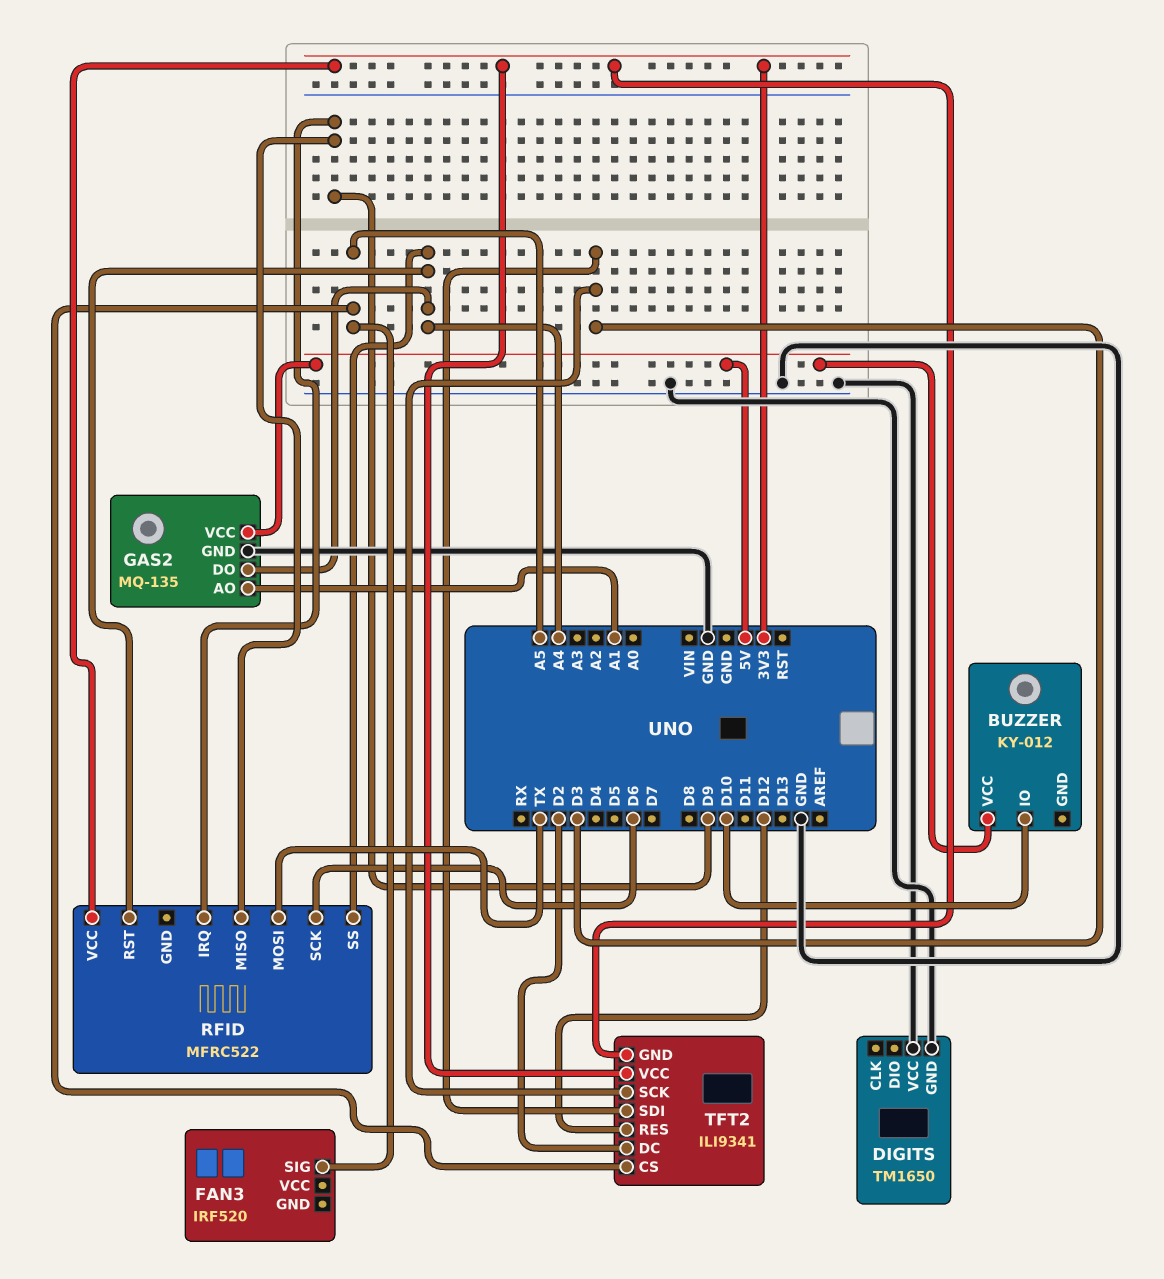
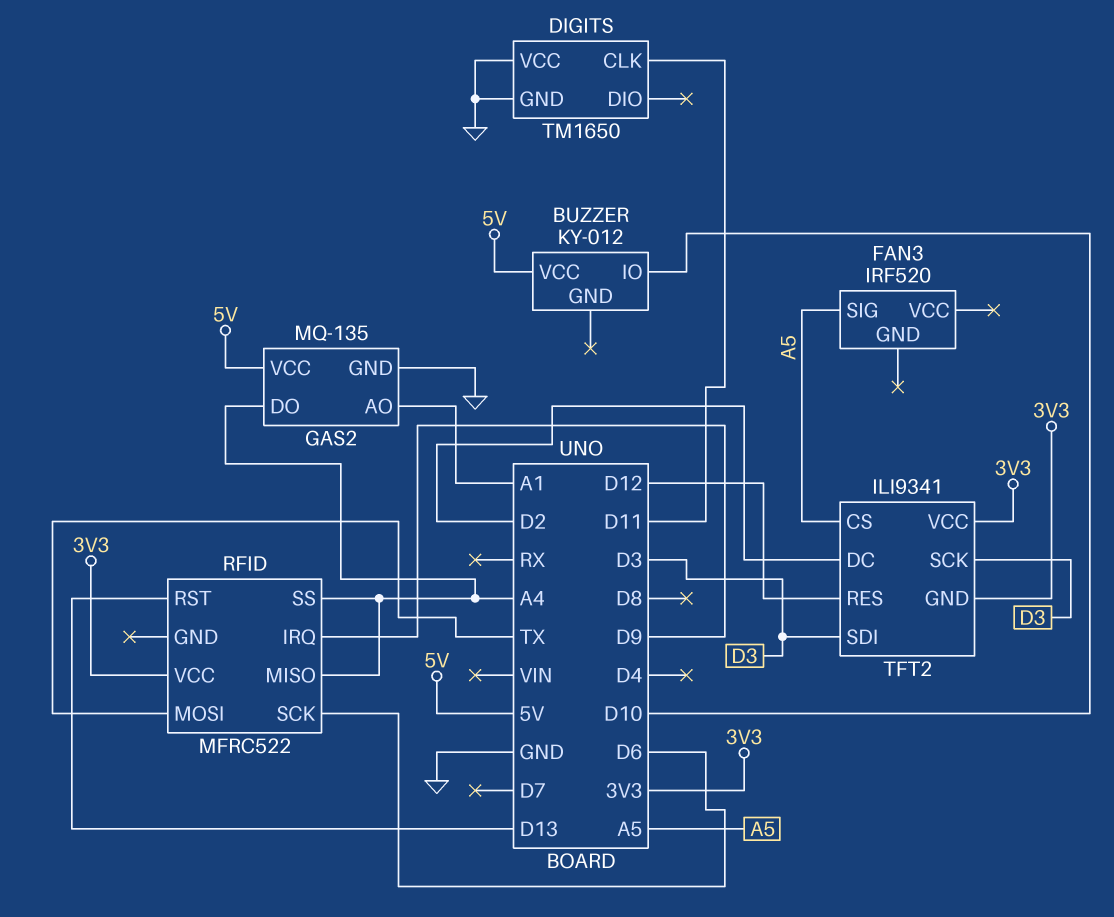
DIGITS pin CLK: none -> D11
RFID pin MISO: D9 -> A4
RFID pin RST: A4 -> D13

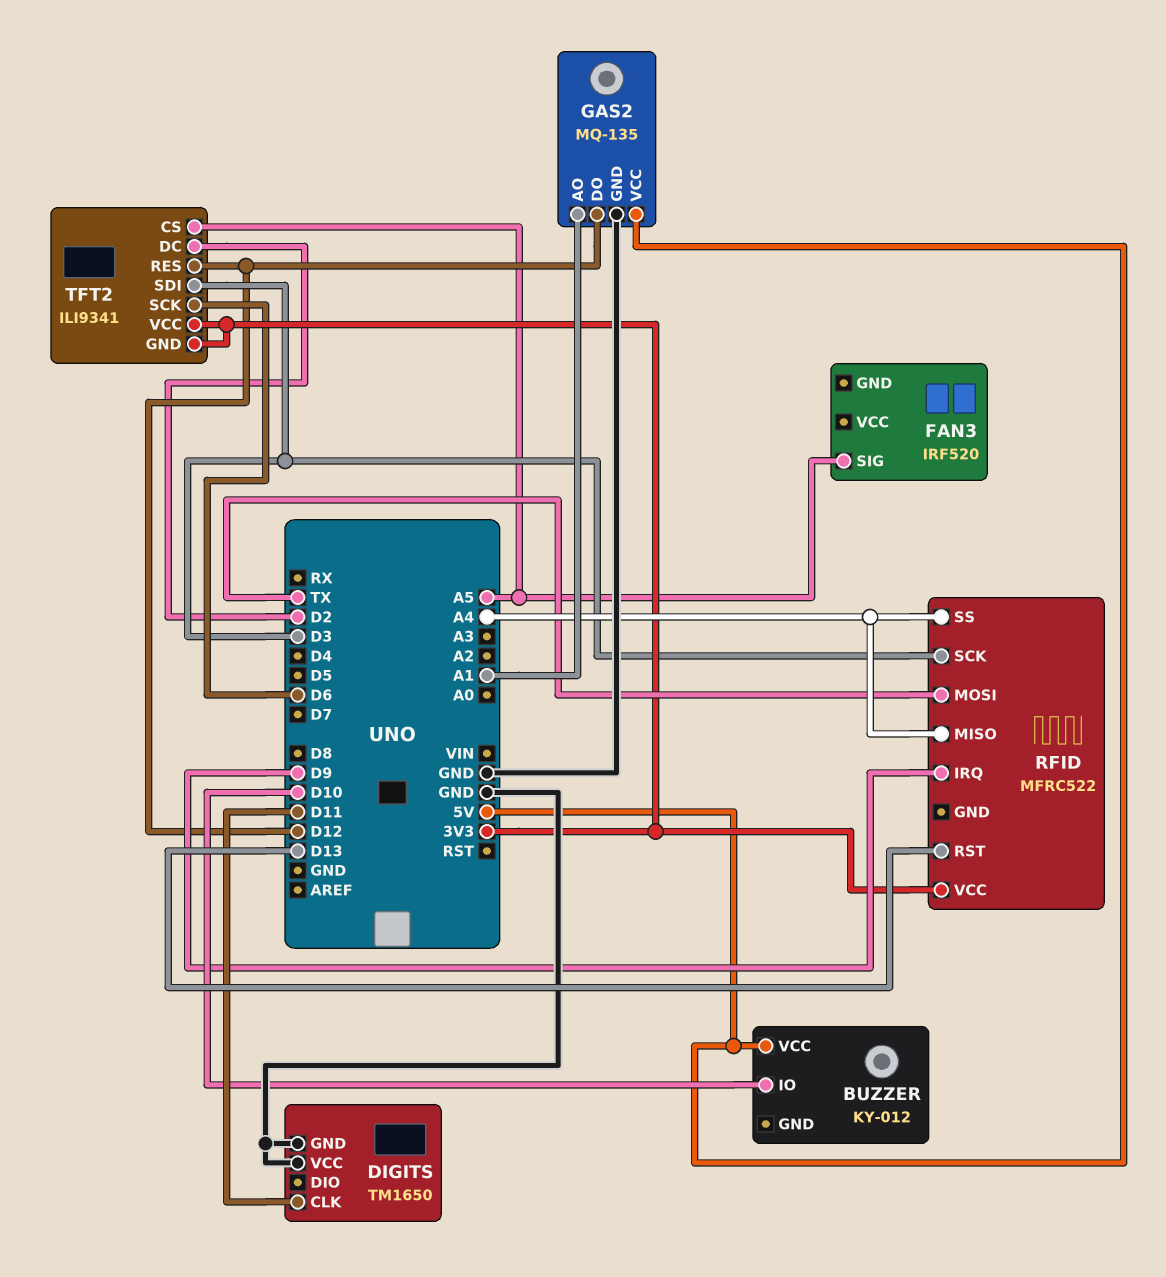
GAS2 pin DO: A4 -> D12
RFID pin SCK: D6 -> D3
TFT2 pin SCK: D3 -> D6

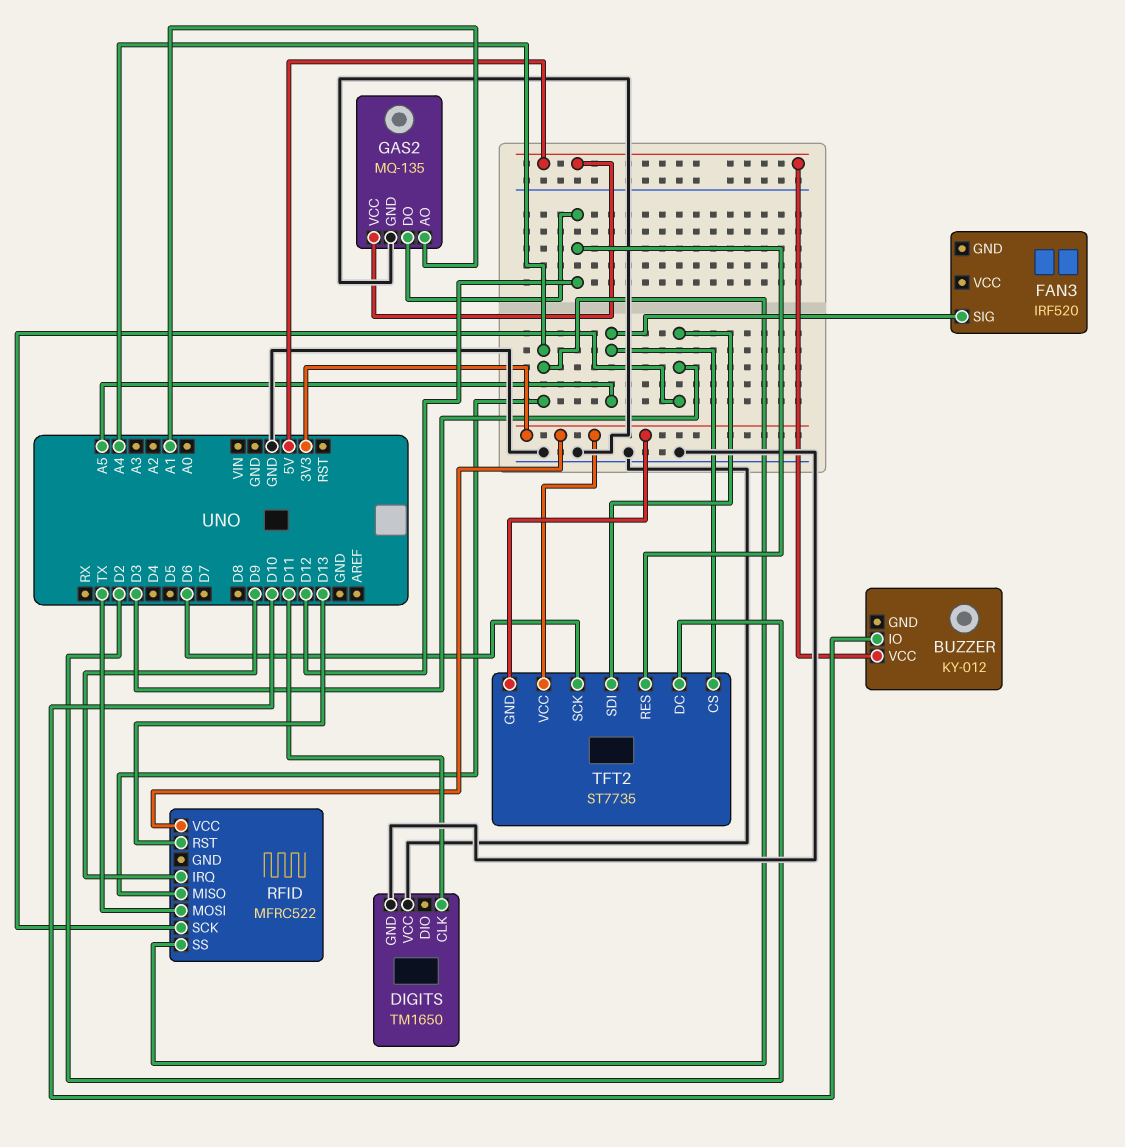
TFT2: ILI9341 -> ST7735

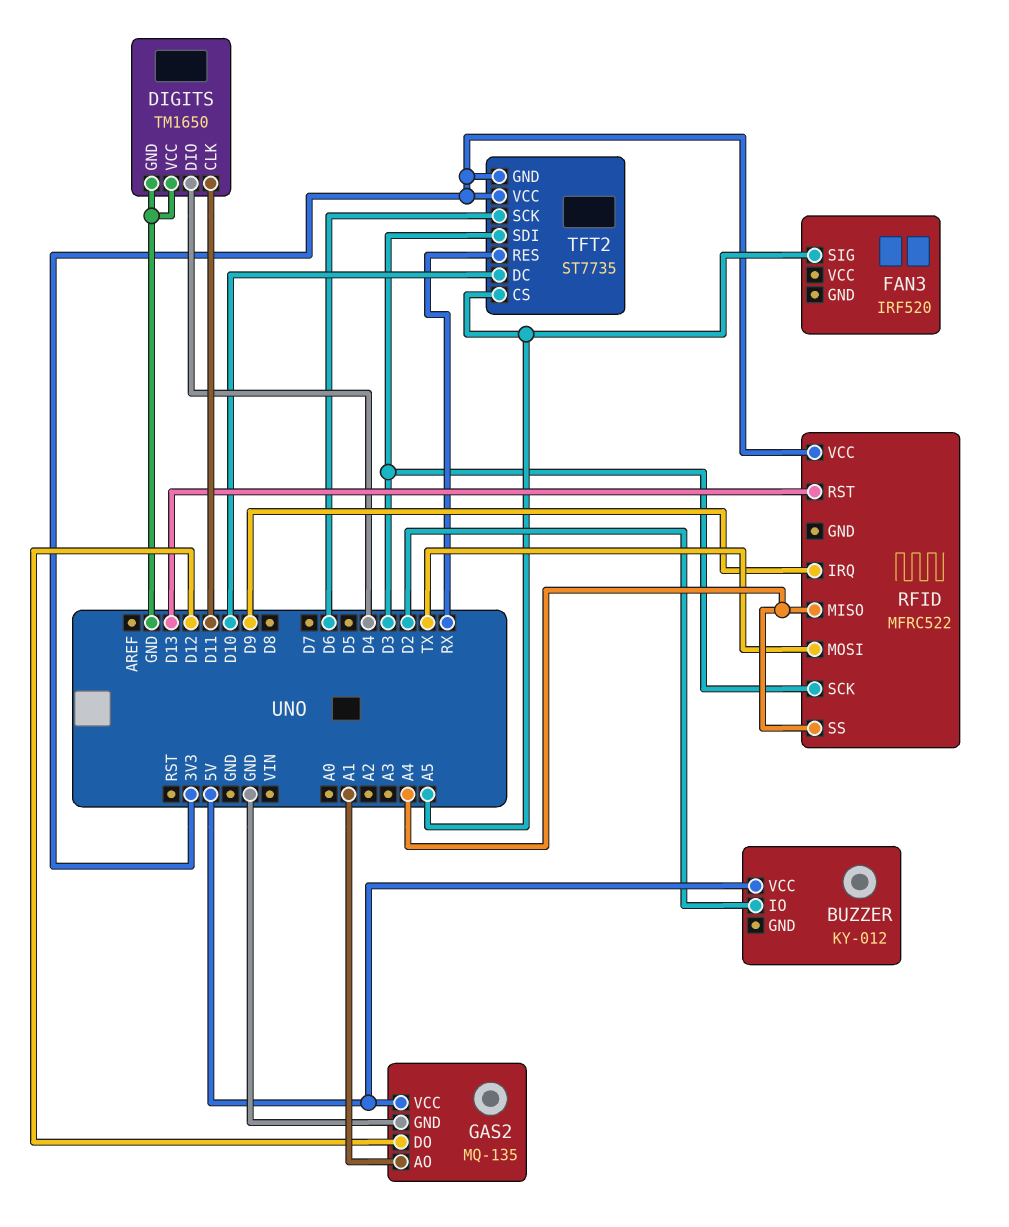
BUZZER pin IO: D10 -> D2
DIGITS pin DIO: none -> D4
TFT2 pin DC: D2 -> D10
TFT2 pin RES: D12 -> RX

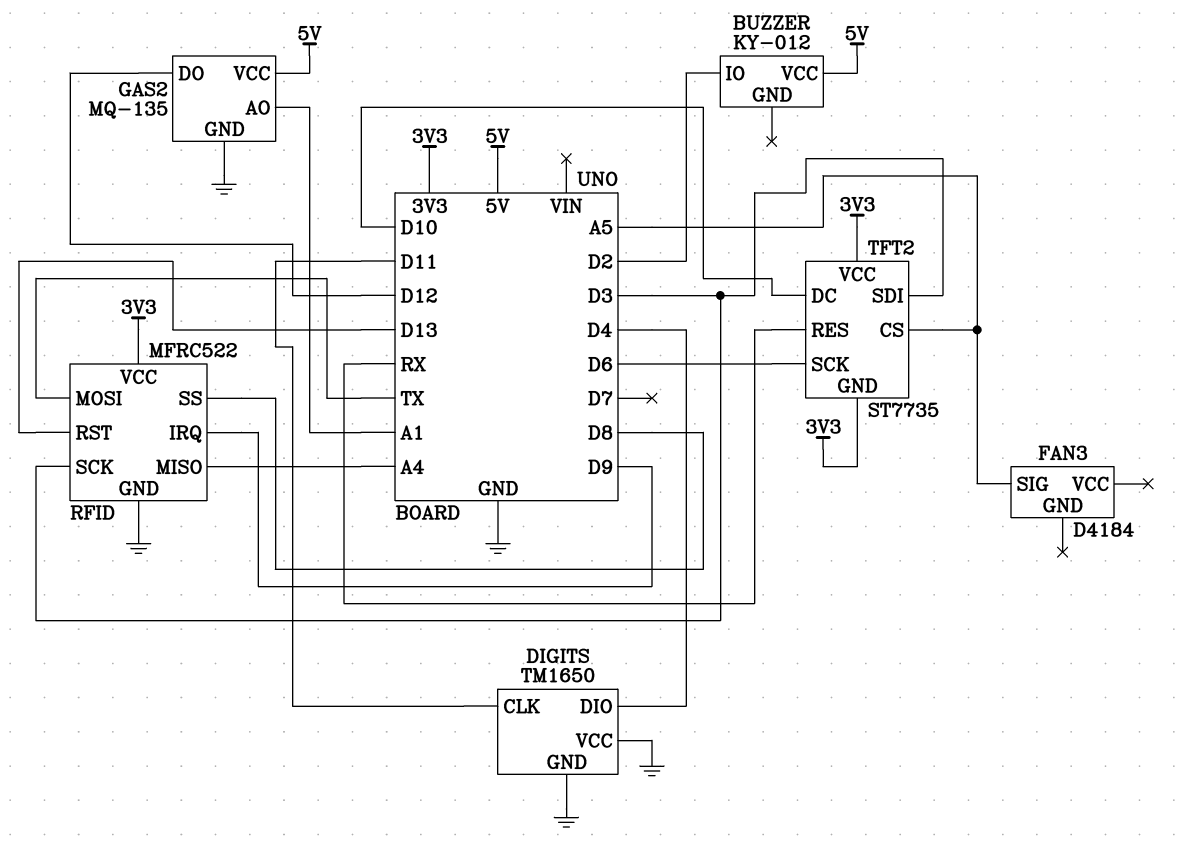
FAN3: IRF520 -> D4184
RFID pin GND: none -> GND
RFID pin SS: A4 -> D8

